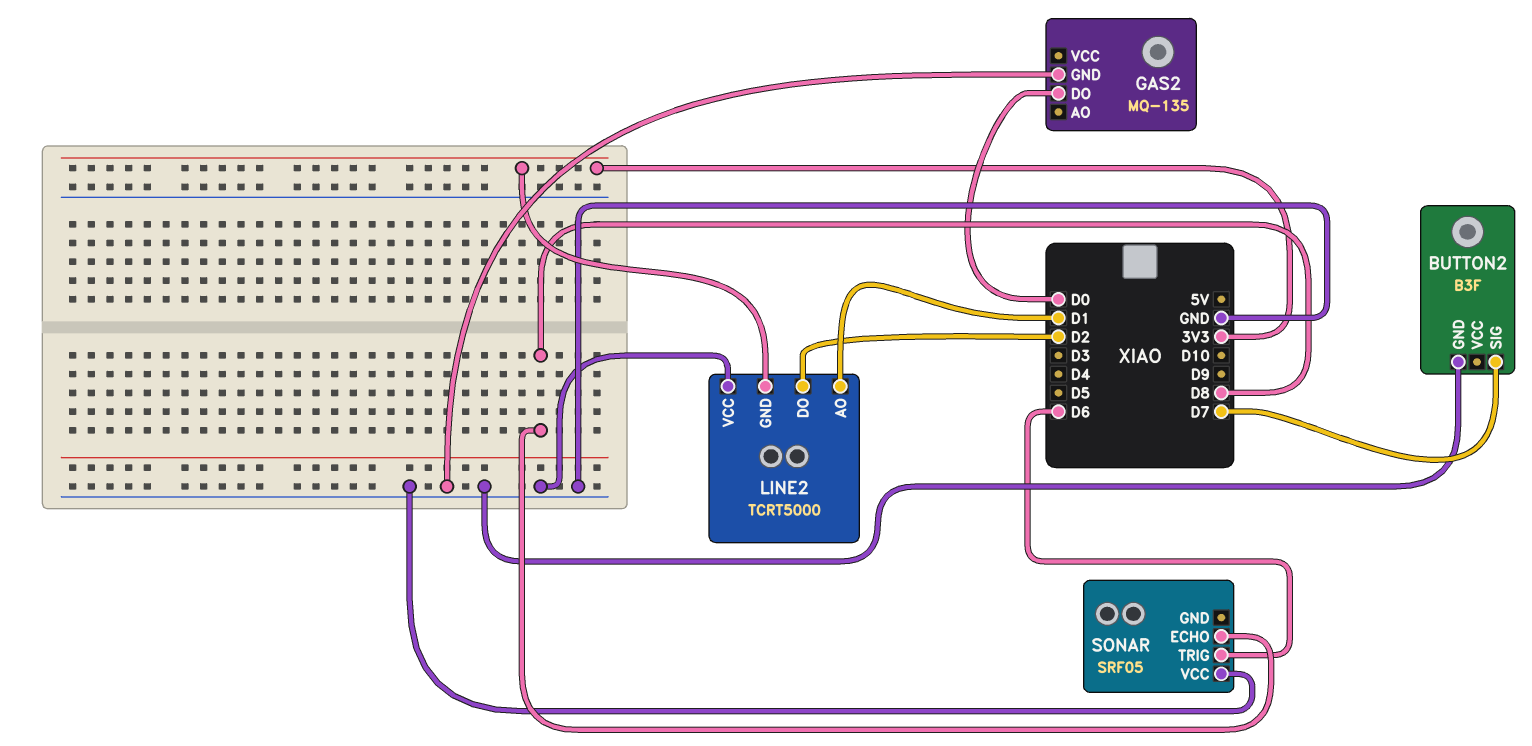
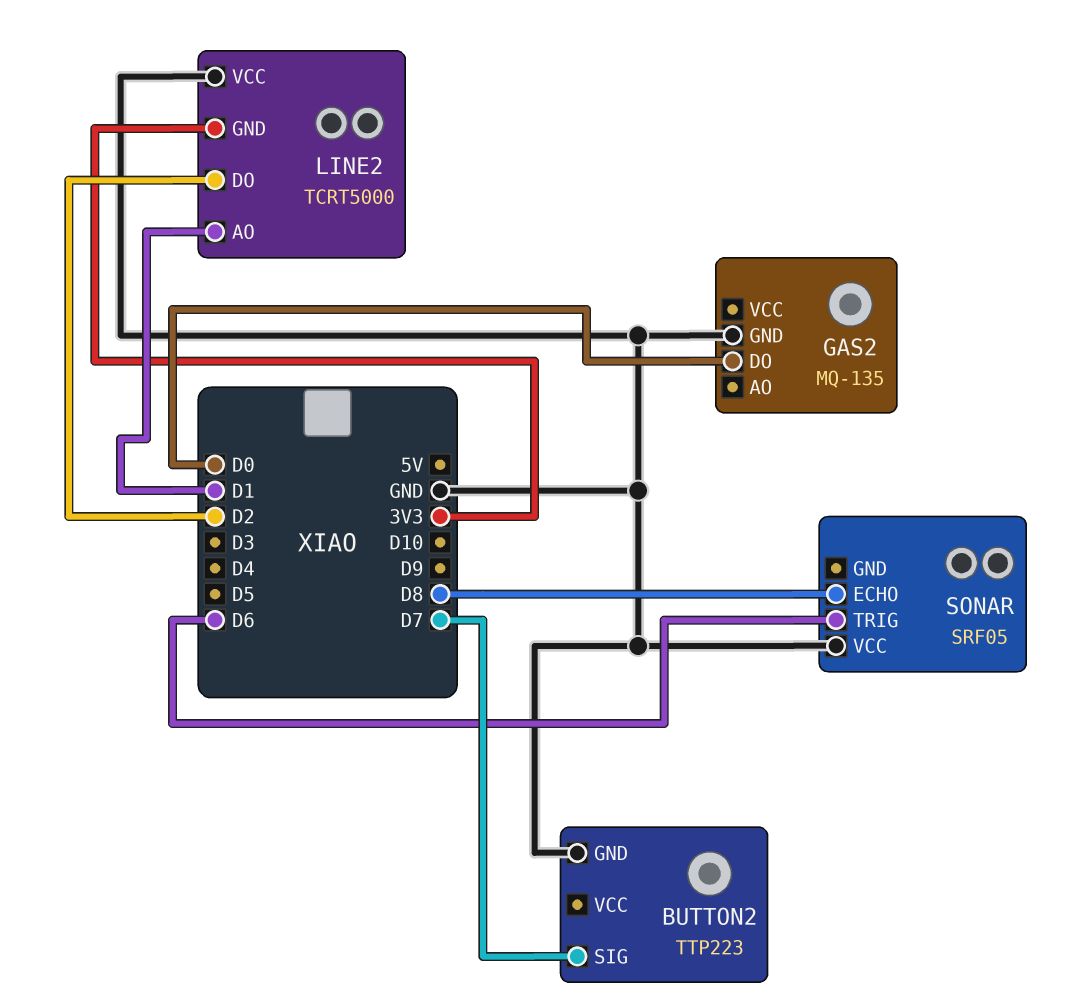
BUTTON2: B3F -> TTP223

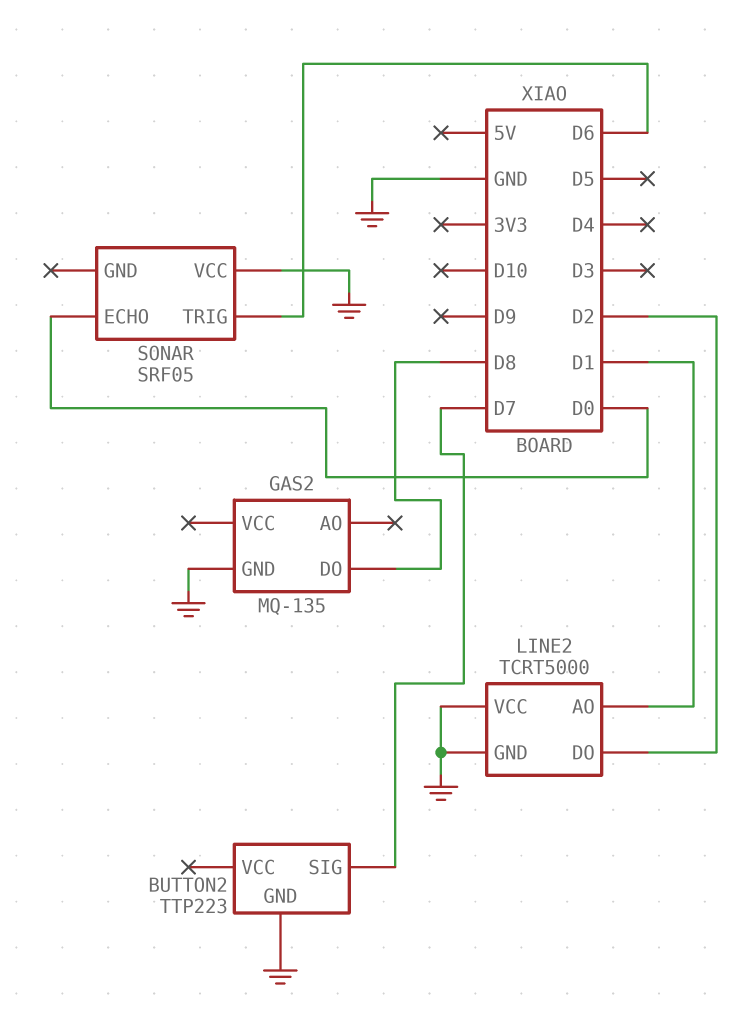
GAS2 pin DO: D0 -> D8
LINE2 pin GND: 3V3 -> GND
SONAR pin ECHO: D8 -> D0

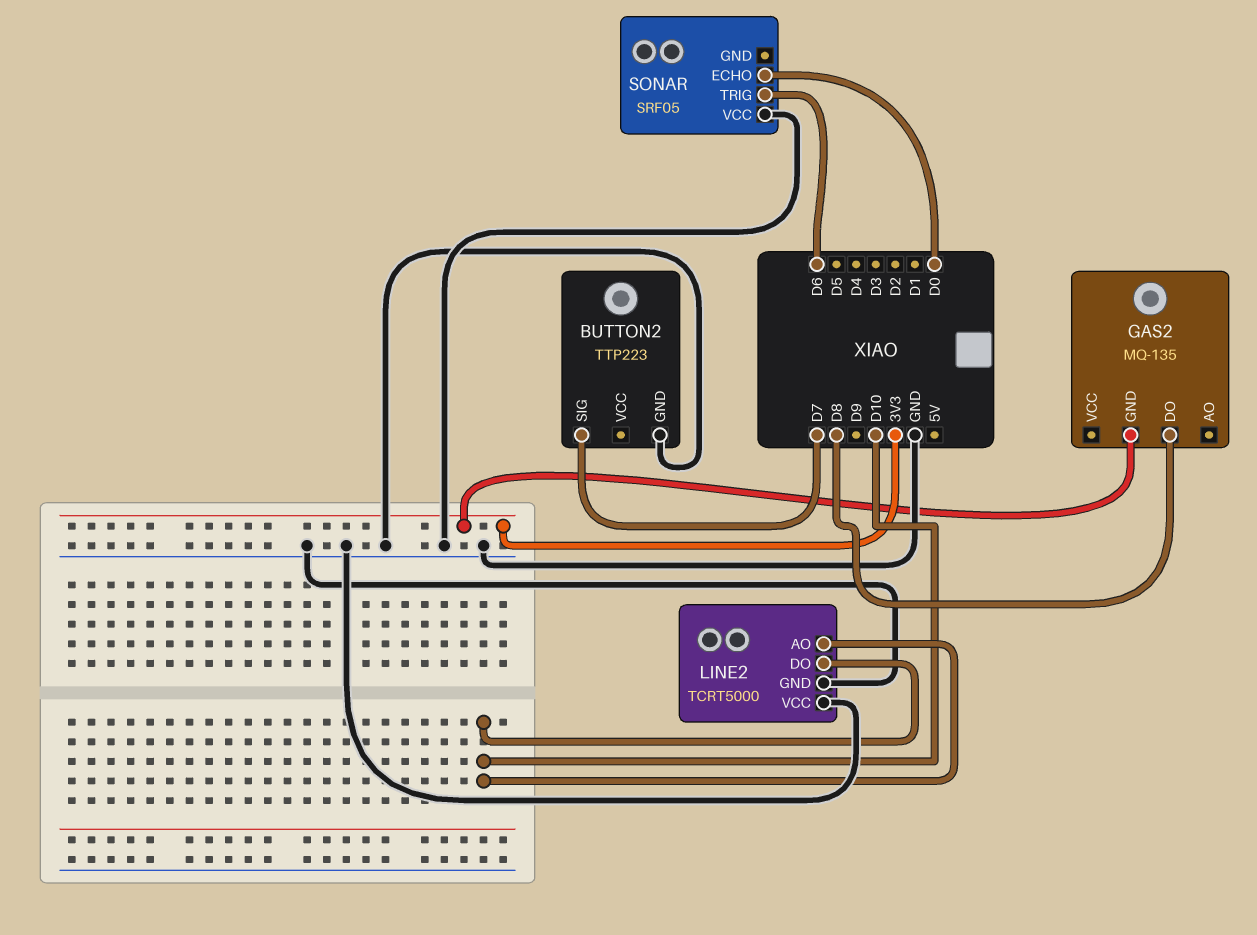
GAS2 pin GND: GND -> 3V3
LINE2 pin AO: D1 -> D10
LINE2 pin DO: D2 -> D10

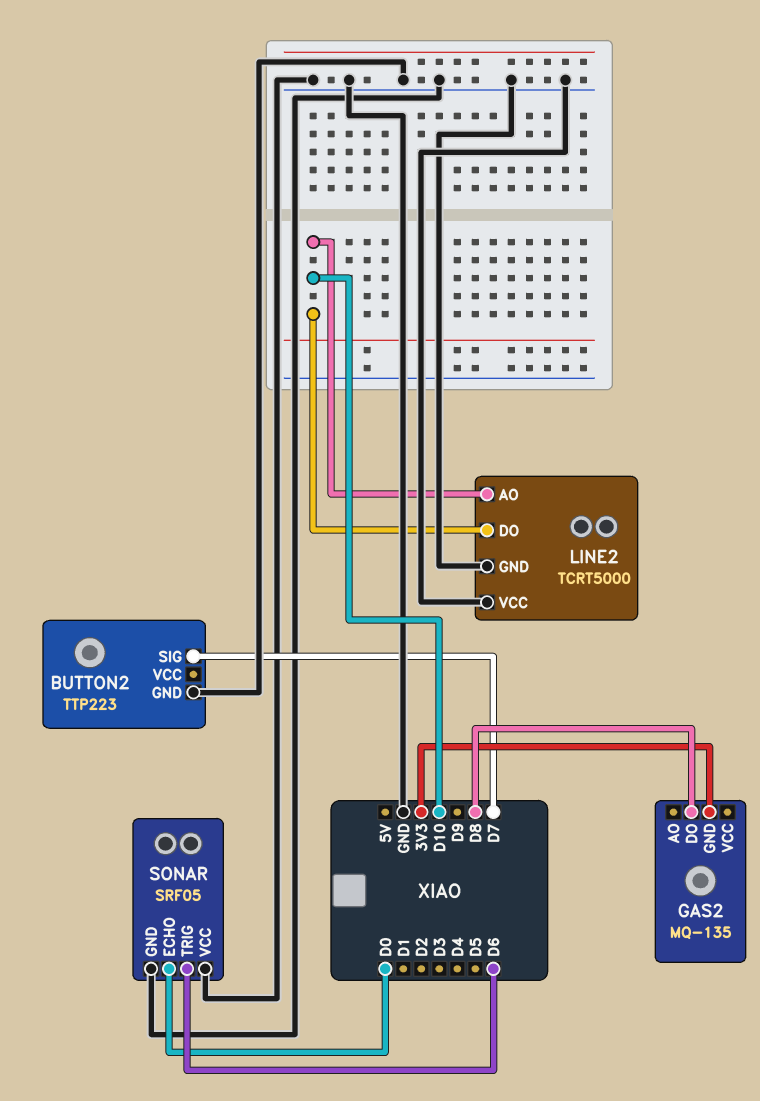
SONAR pin GND: none -> GND

